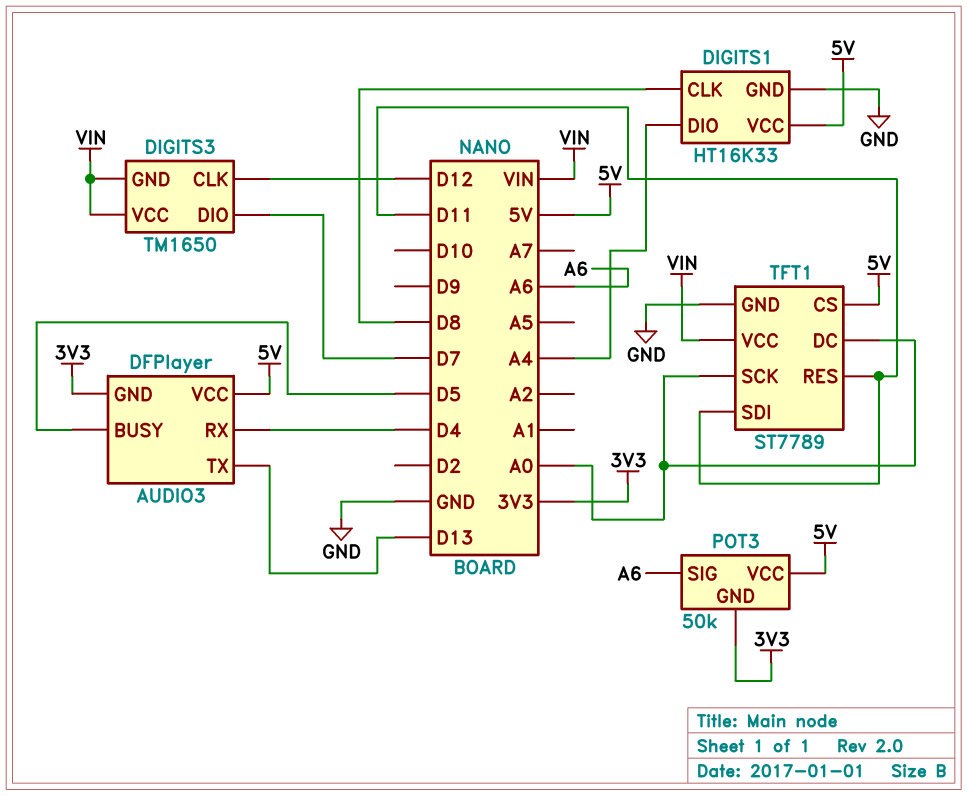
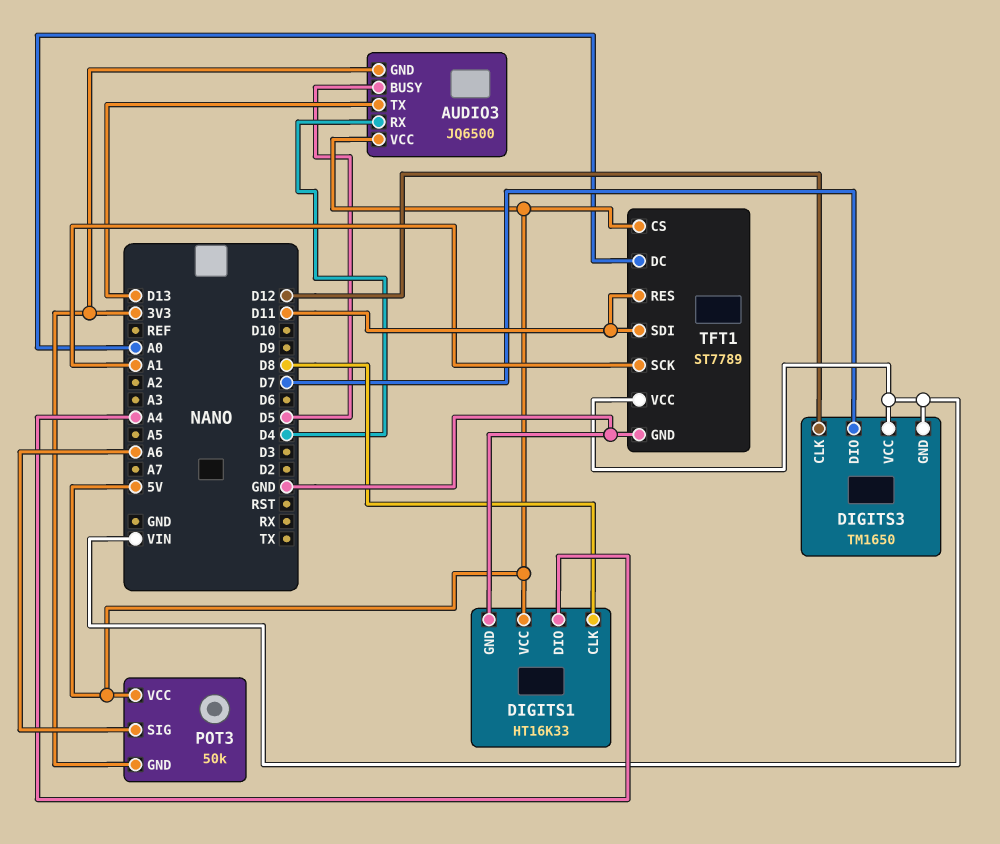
AUDIO3: DFPlayer -> JQ6500
TFT1 pin SCK: A0 -> A1

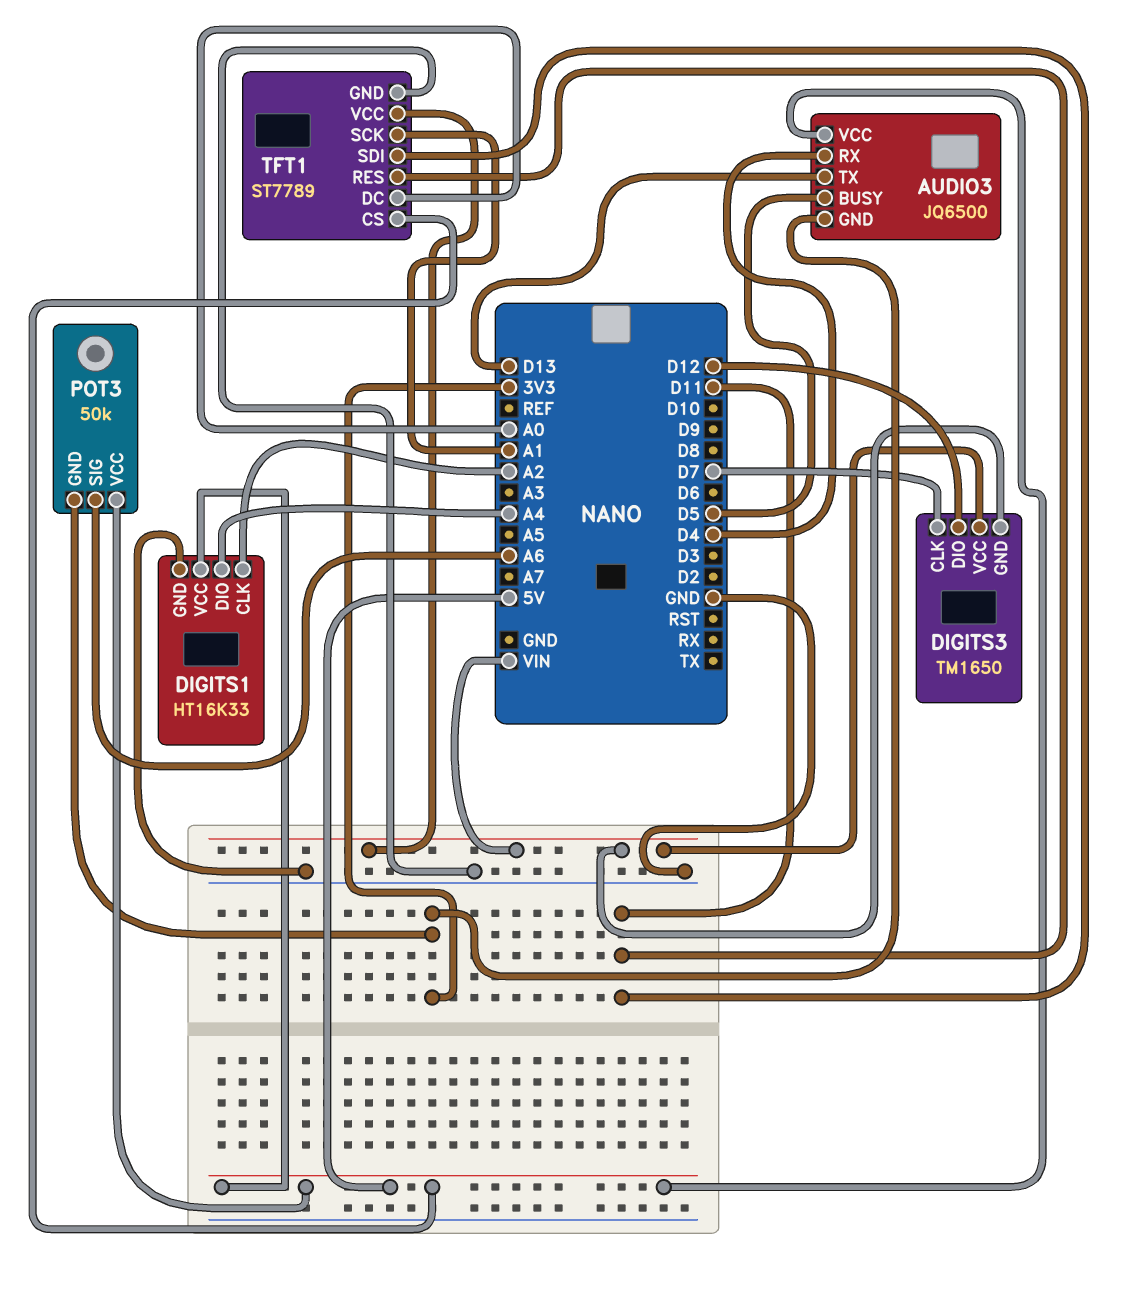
DIGITS1 pin CLK: D8 -> A2
DIGITS3 pin CLK: D12 -> D7
DIGITS3 pin DIO: D7 -> D12

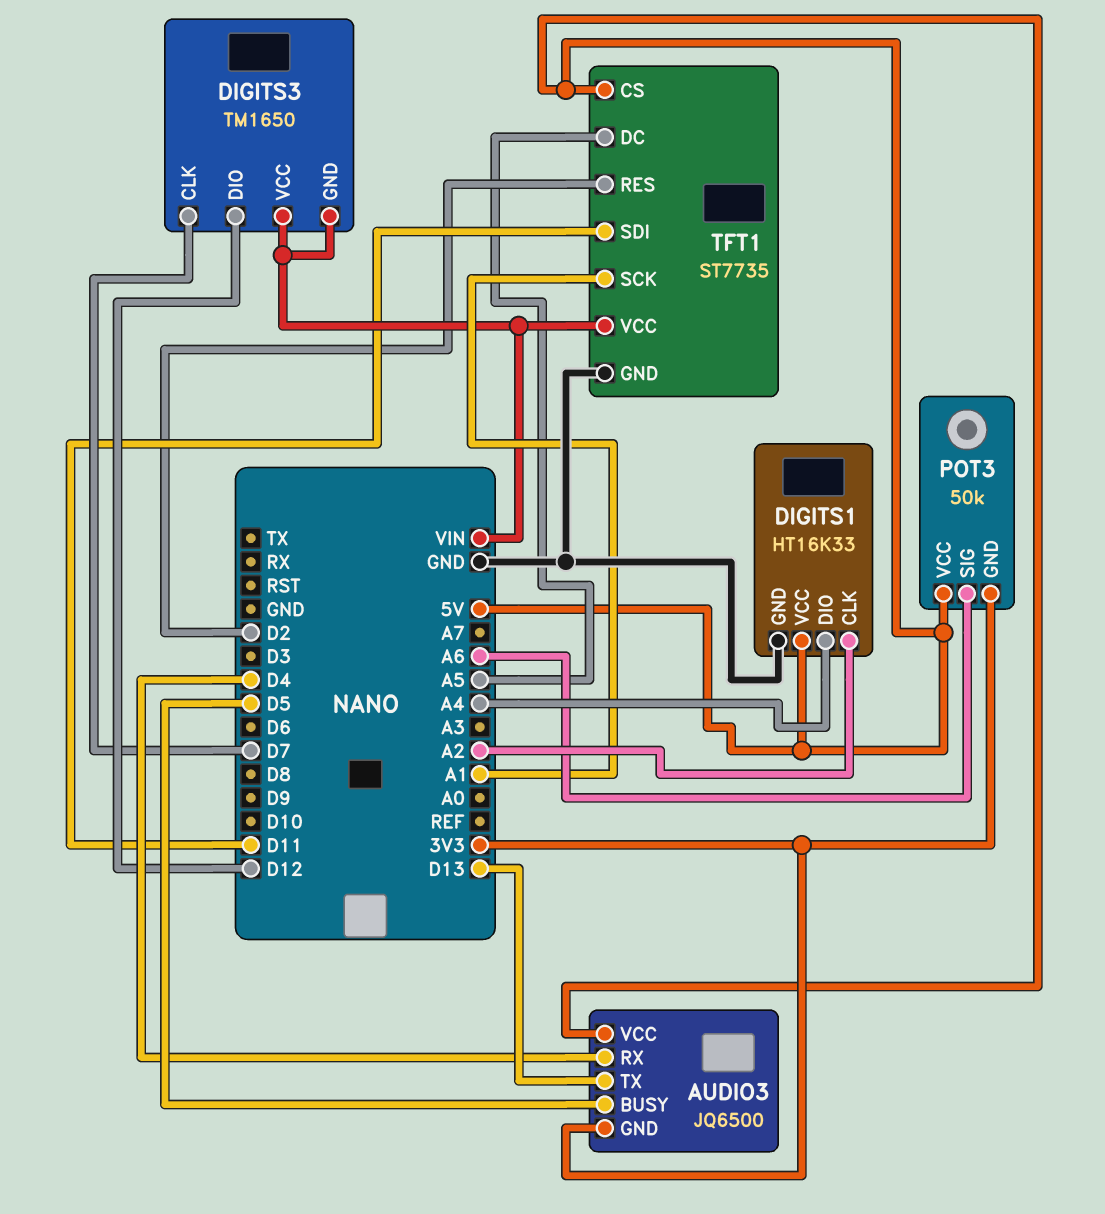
TFT1: ST7789 -> ST7735
TFT1 pin DC: A0 -> A5
TFT1 pin RES: D11 -> D2

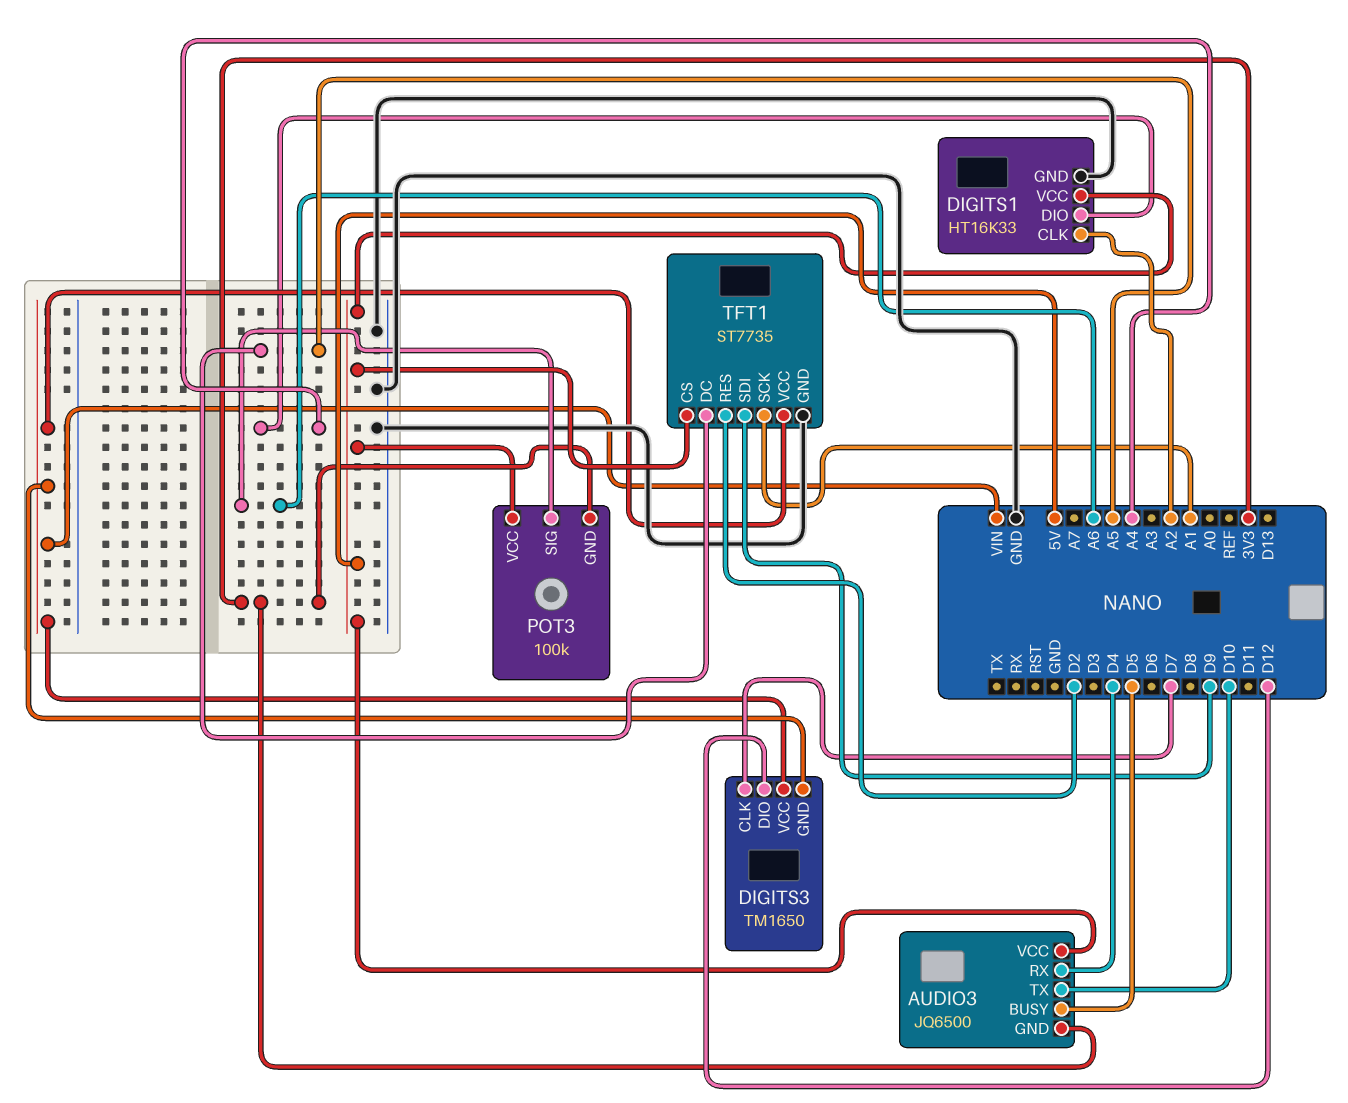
AUDIO3 pin TX: D13 -> D10
POT3: 50k -> 100k
TFT1 pin SDI: D11 -> D9

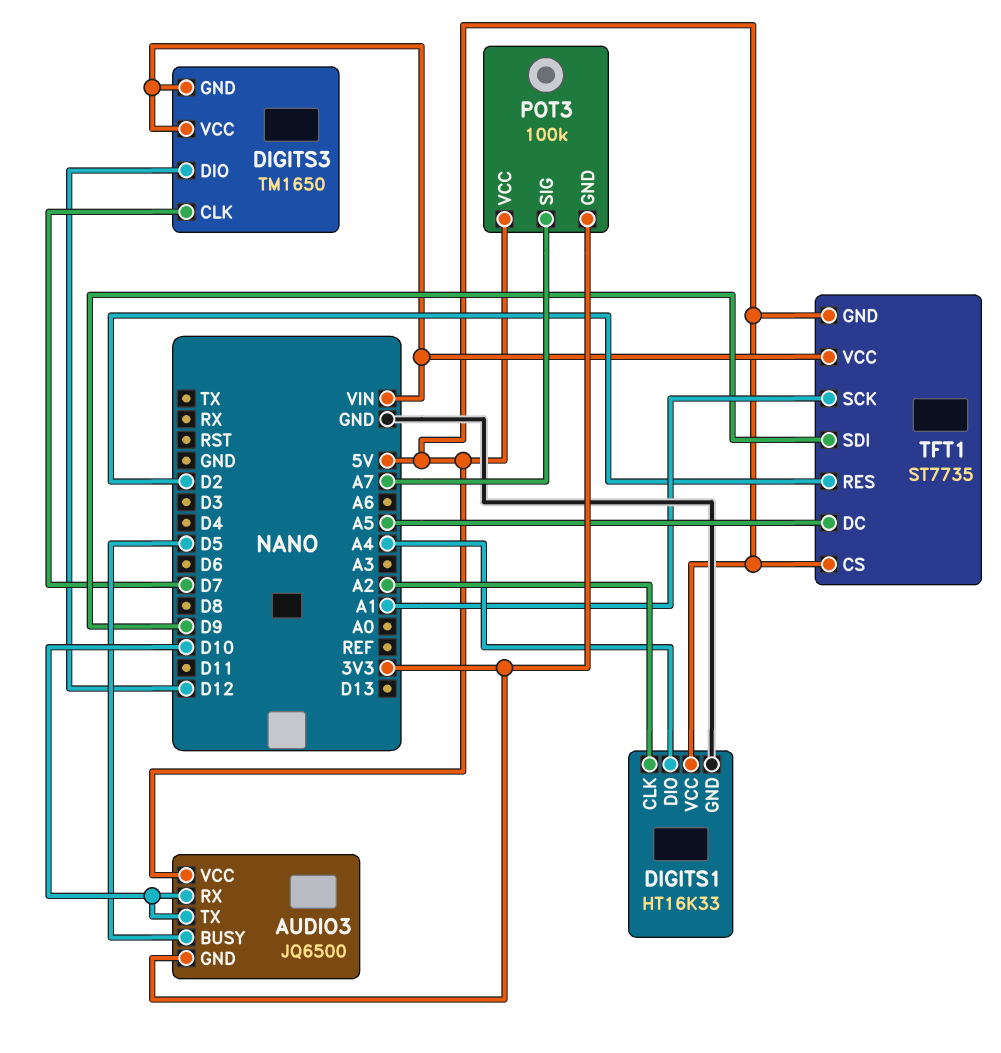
AUDIO3 pin RX: D4 -> D10
POT3 pin SIG: A6 -> A7
TFT1 pin GND: GND -> 5V

